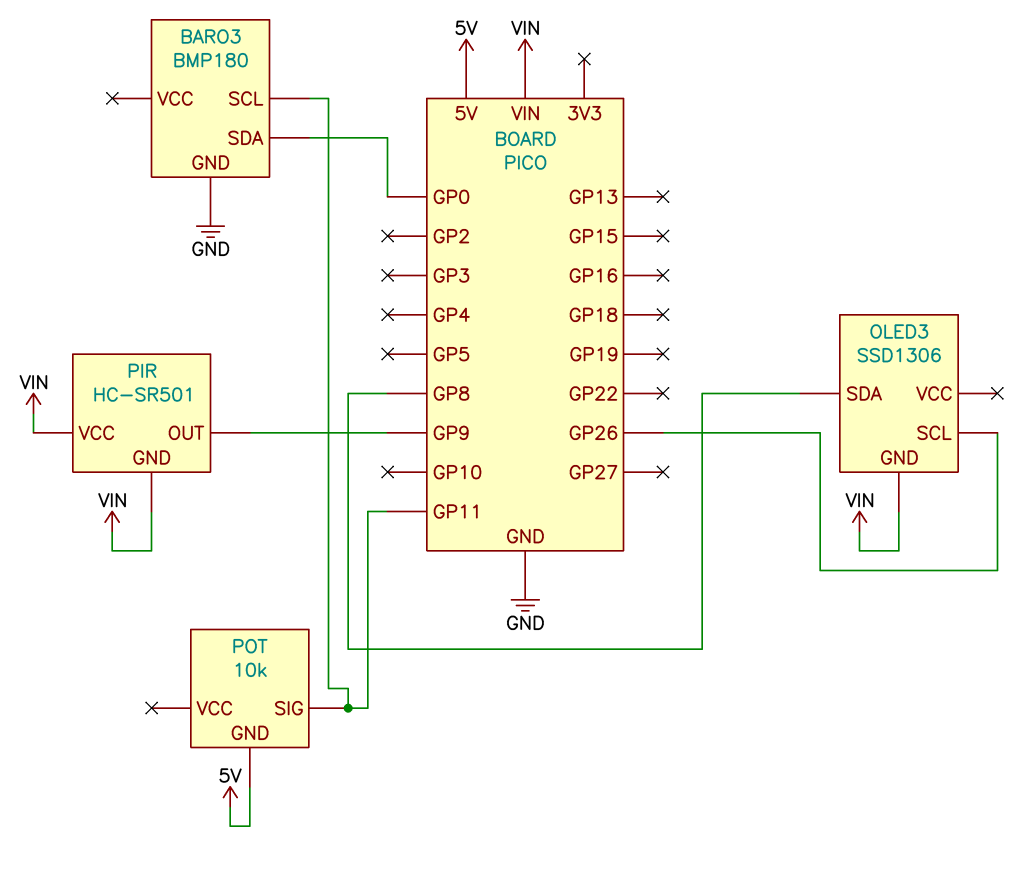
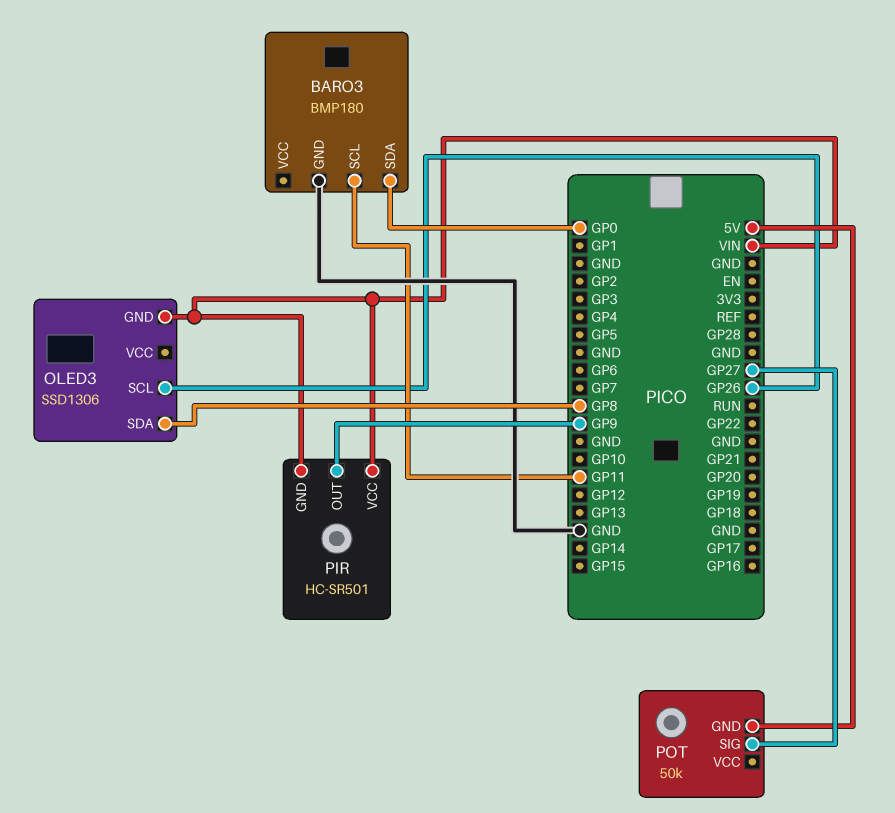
POT: 10k -> 50k
POT pin SIG: GP11 -> GP27

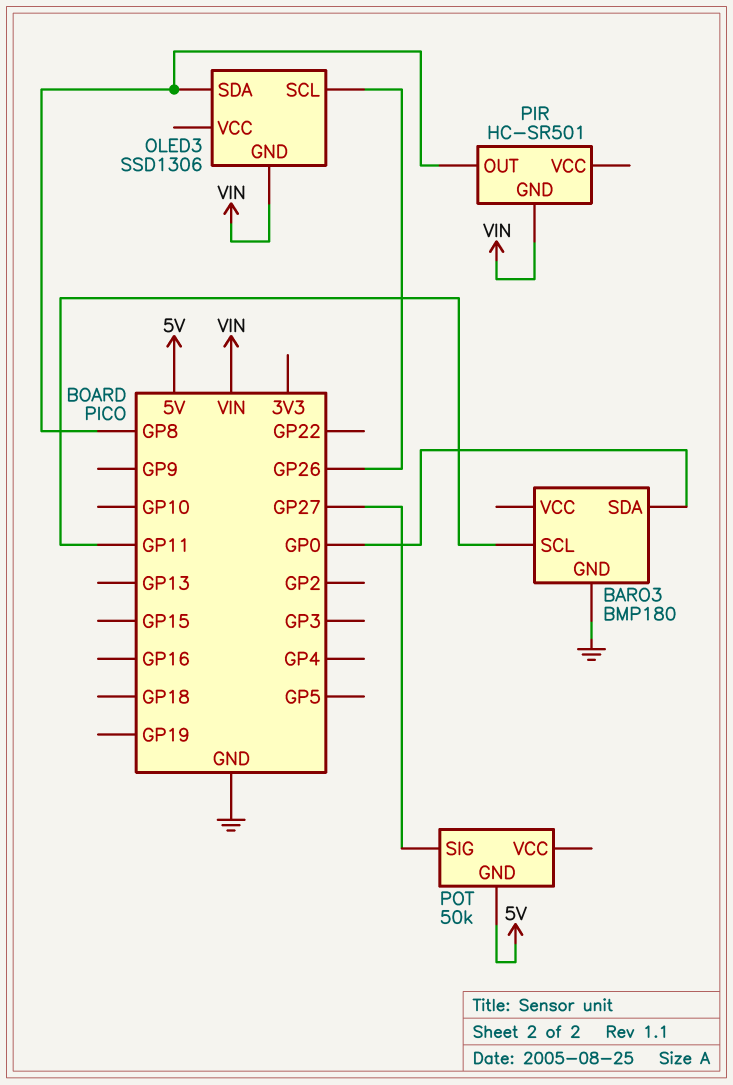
PIR pin OUT: GP9 -> GP8
PIR pin VCC: VIN -> none

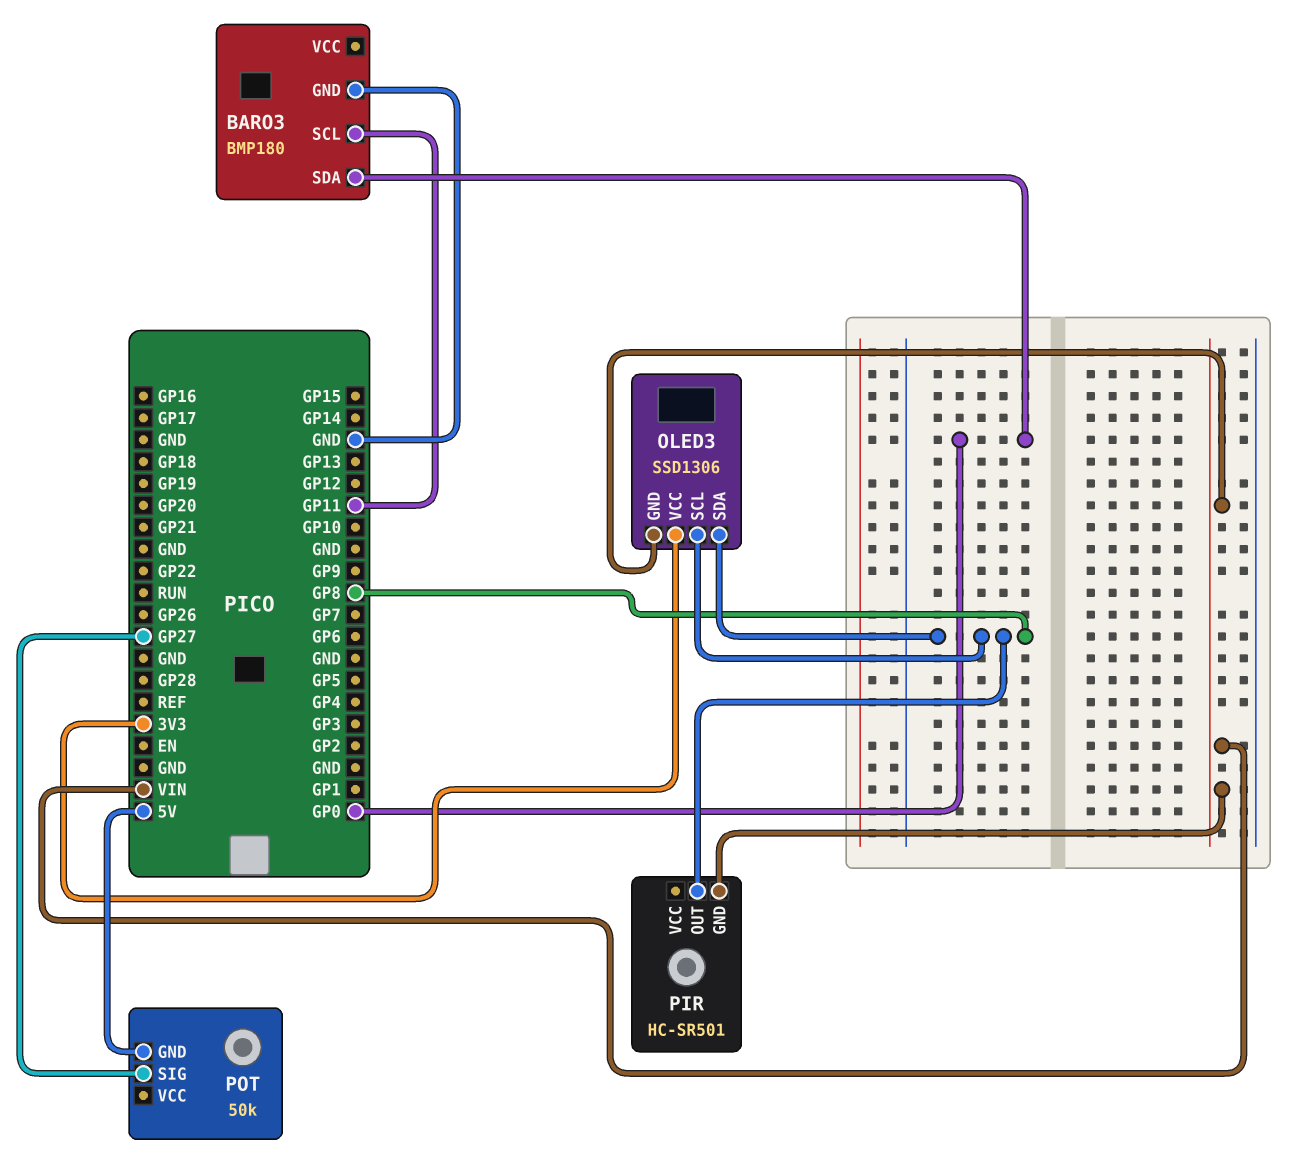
OLED3 pin SCL: GP26 -> GP8
OLED3 pin VCC: none -> 3V3

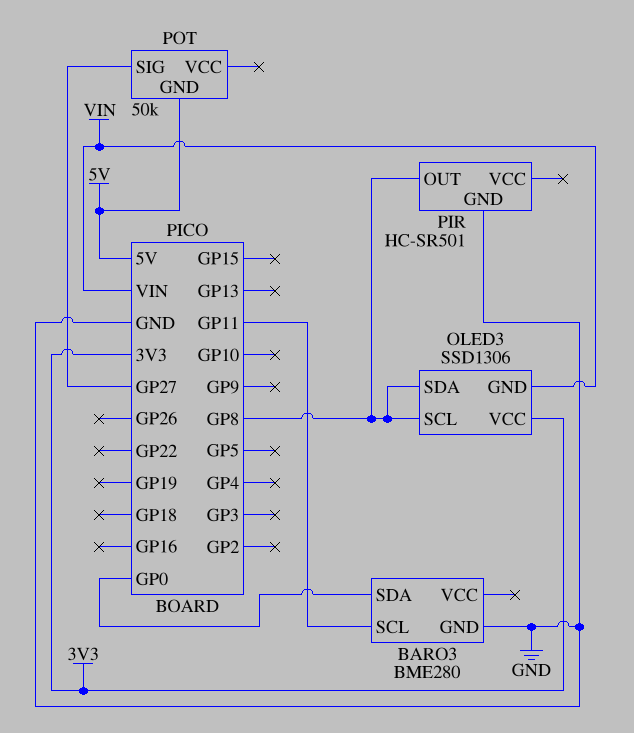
BARO3: BMP180 -> BME280
PIR pin GND: VIN -> GND

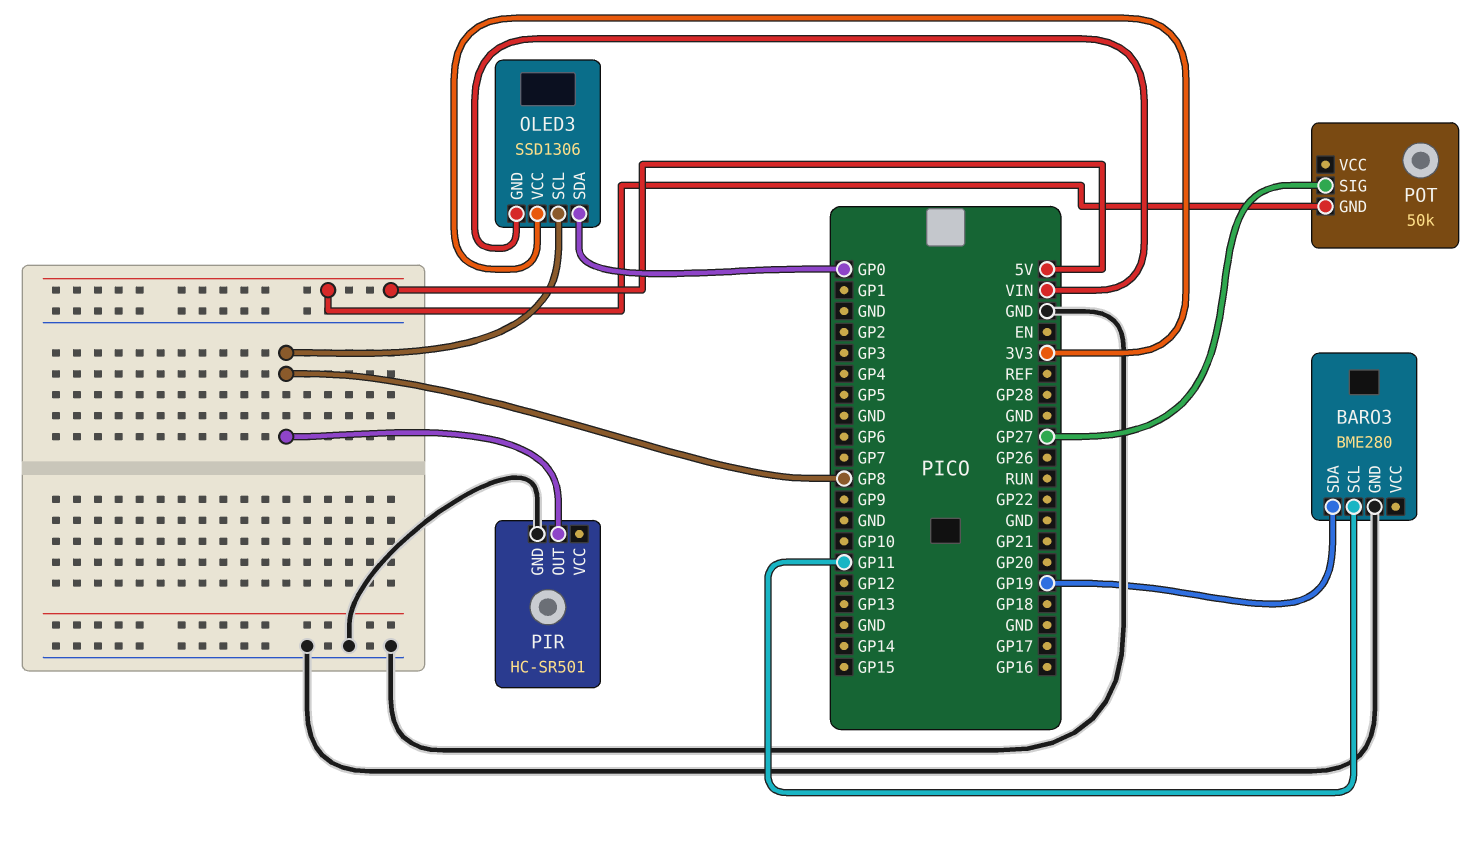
BARO3 pin SDA: GP0 -> GP19
OLED3 pin SDA: GP8 -> GP0

